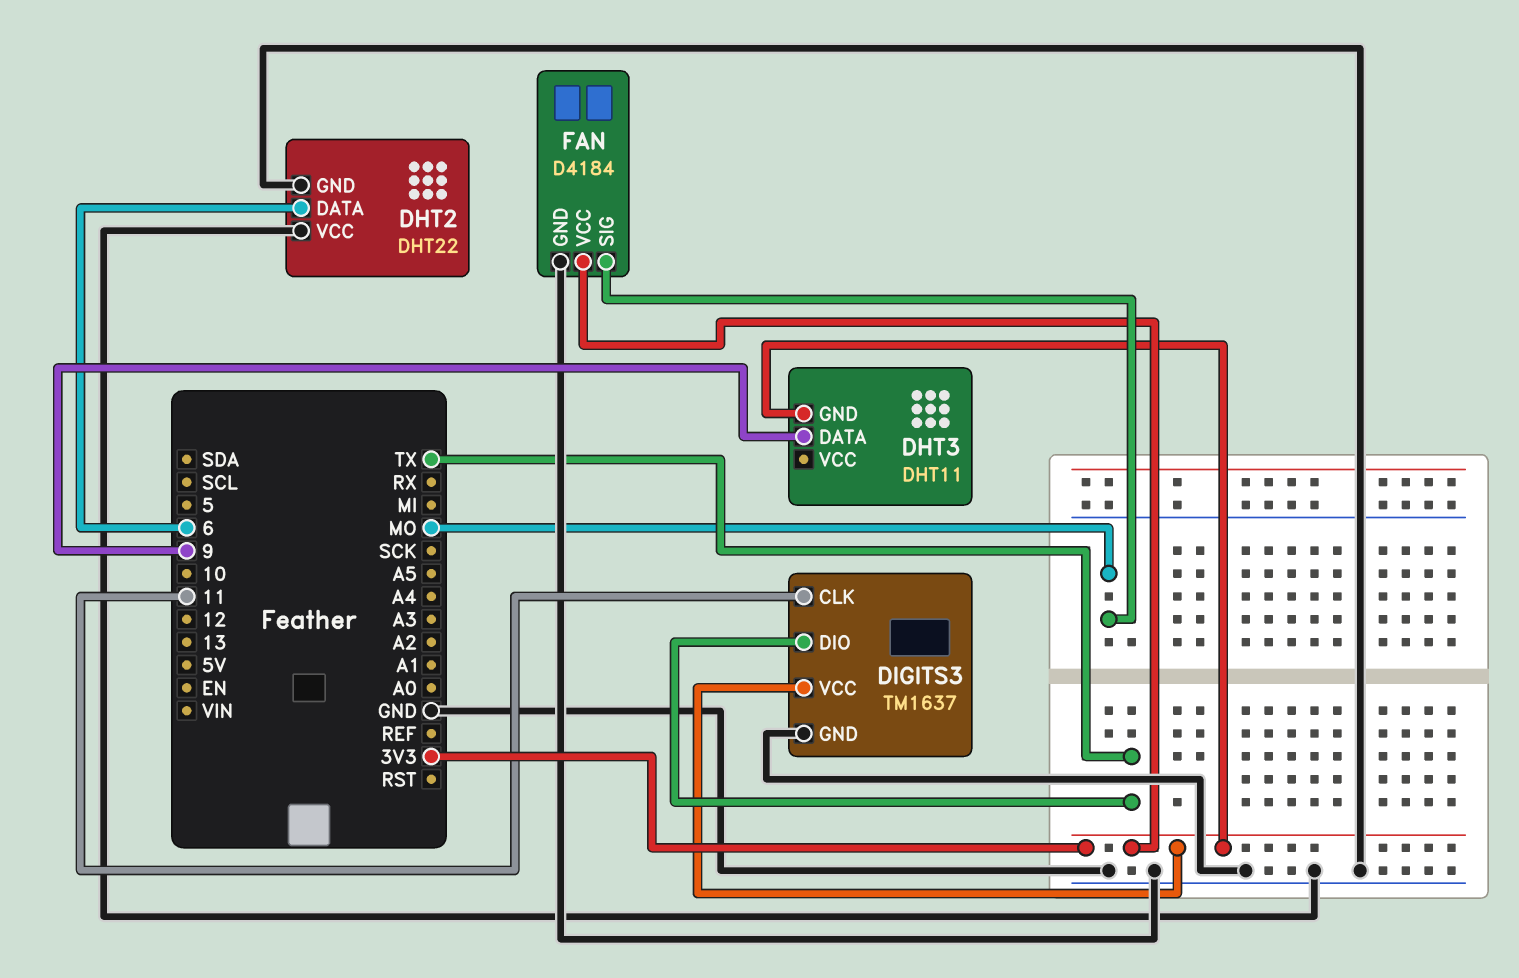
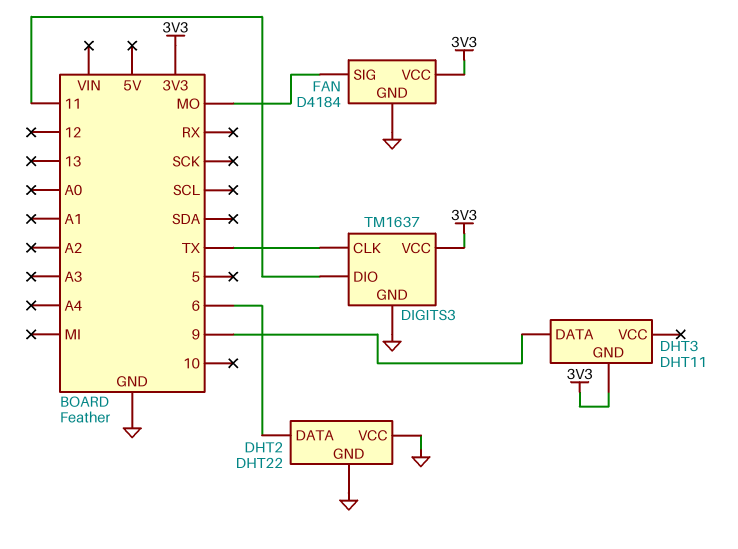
DIGITS3 pin CLK: 11 -> TX
DIGITS3 pin DIO: TX -> 11

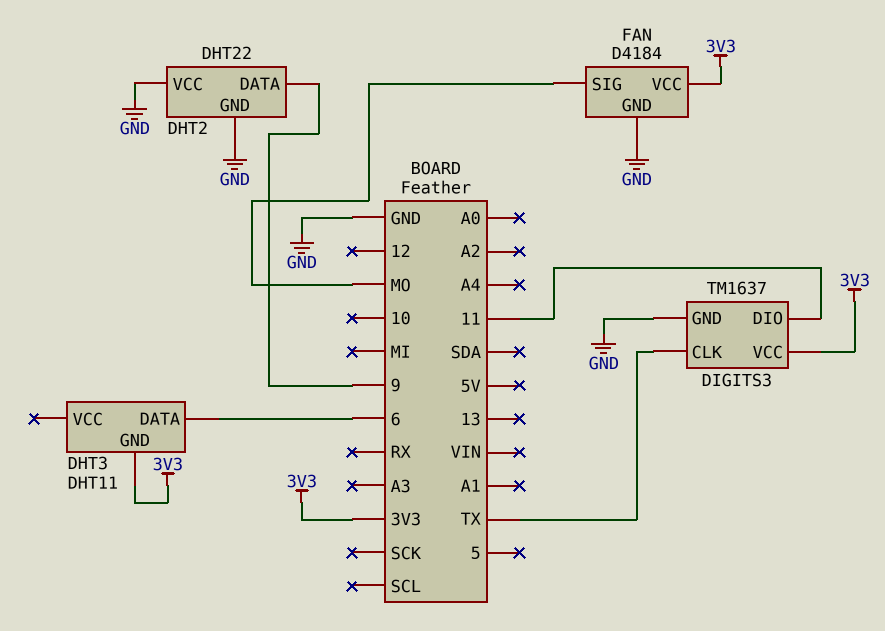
DHT2 pin DATA: 6 -> 9
DHT3 pin DATA: 9 -> 6

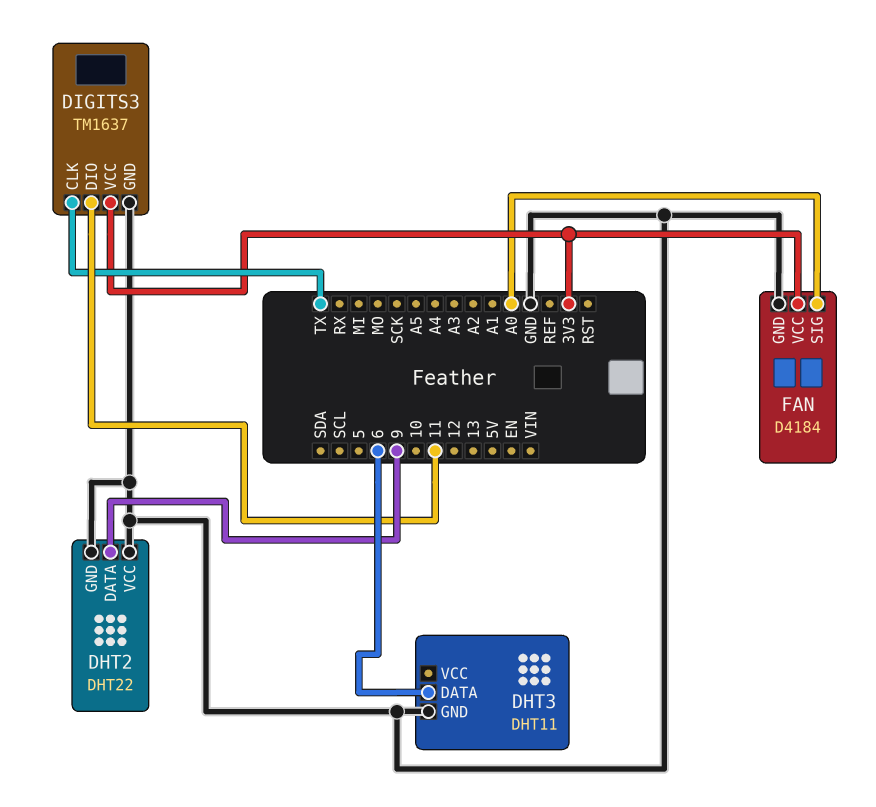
DHT3 pin GND: 3V3 -> GND
FAN pin SIG: MO -> A0

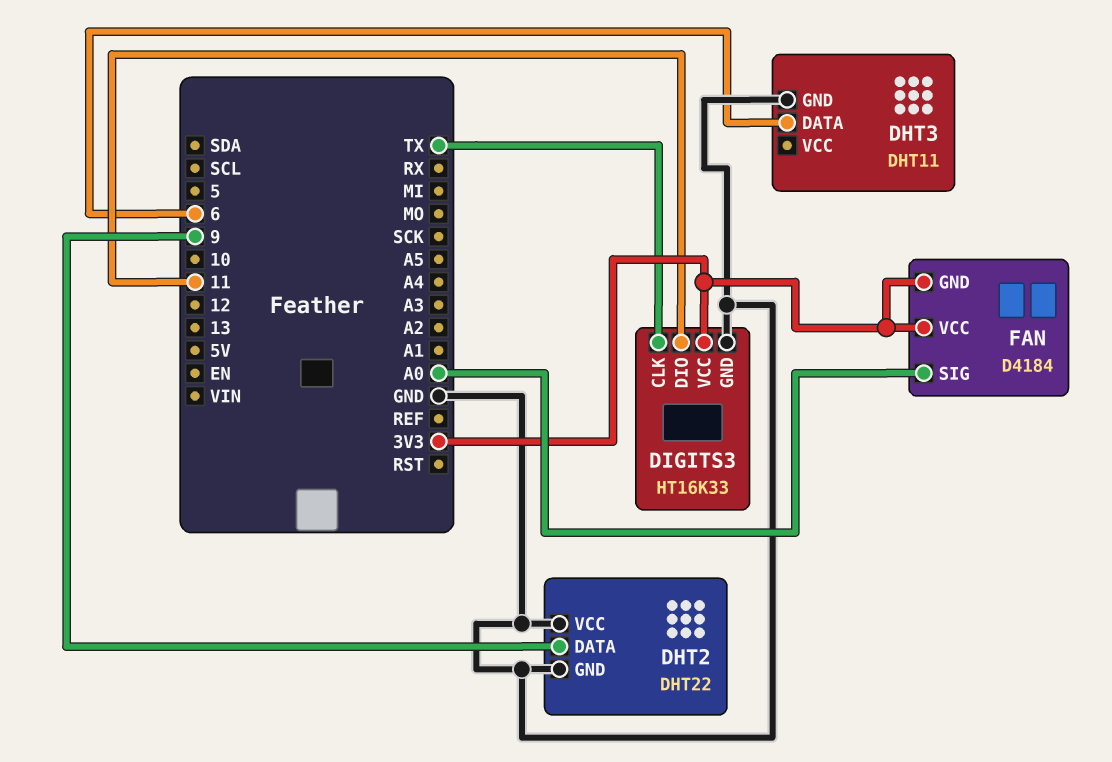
DIGITS3: TM1637 -> HT16K33
FAN pin GND: GND -> 3V3

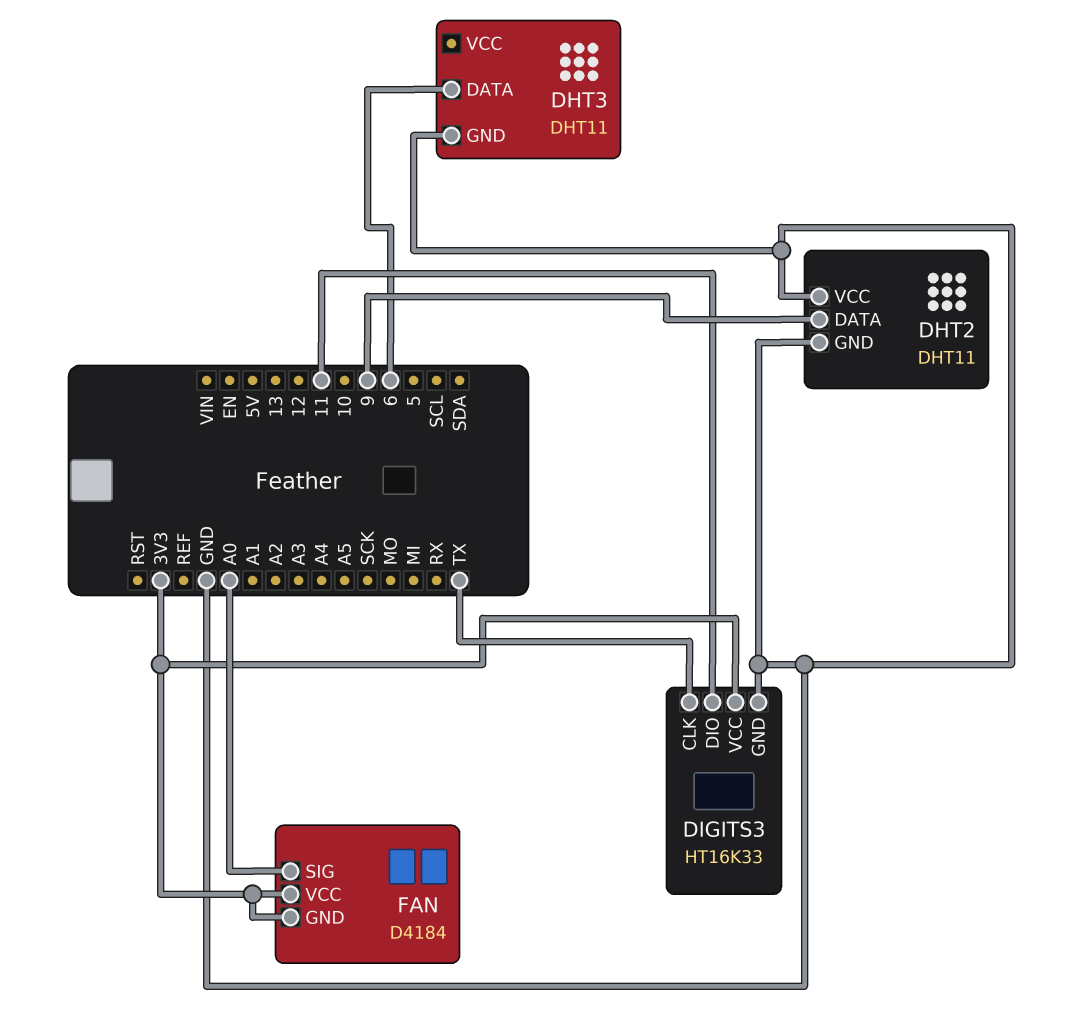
DHT2: DHT22 -> DHT11

